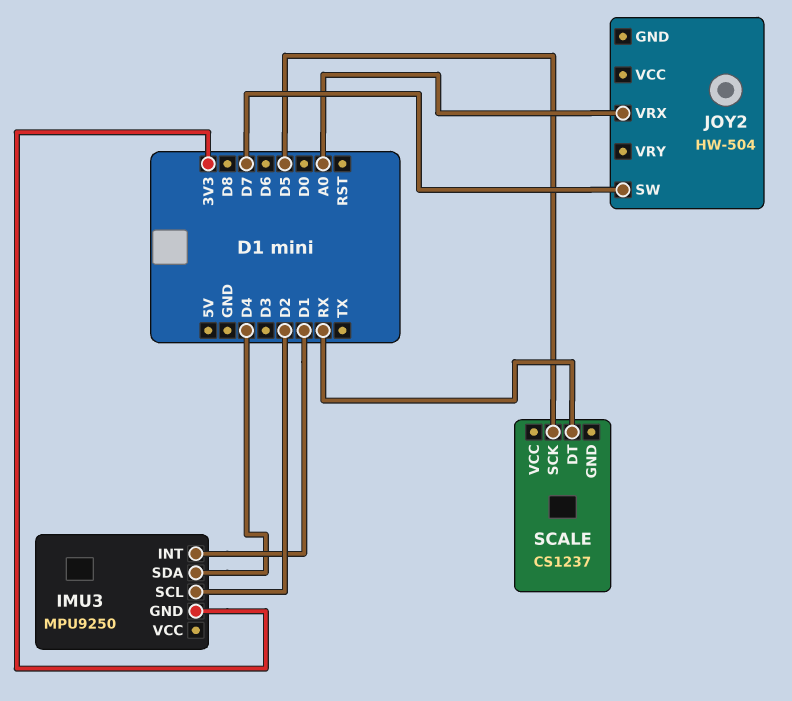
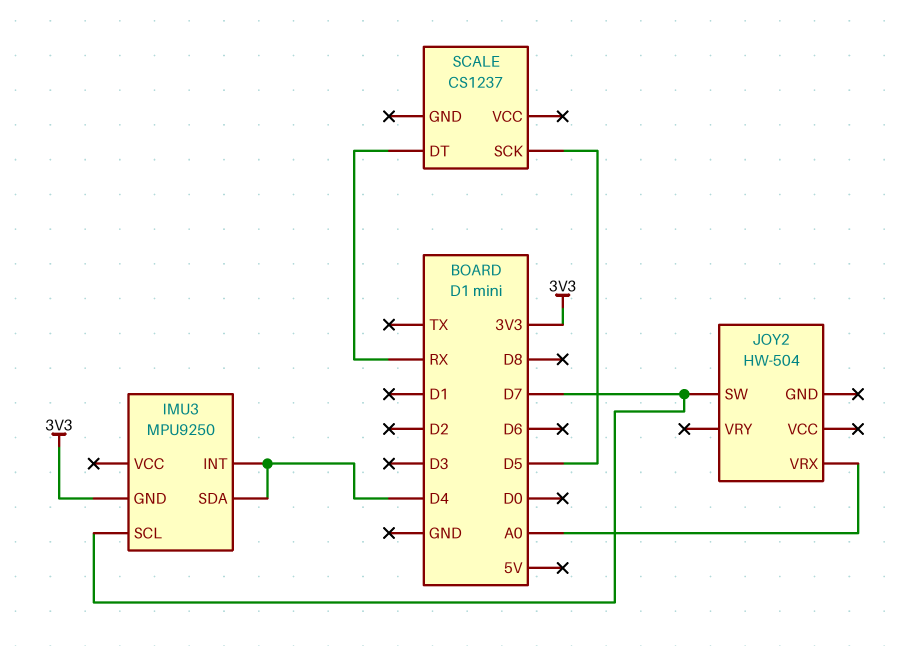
IMU3 pin INT: D1 -> D4
IMU3 pin SCL: D2 -> D7

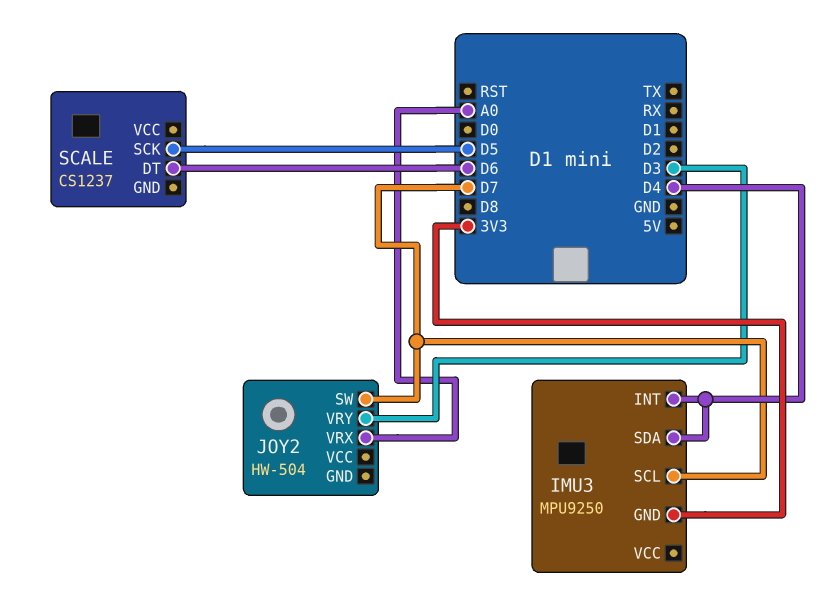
JOY2 pin VRY: none -> D3
SCALE pin DT: RX -> D6

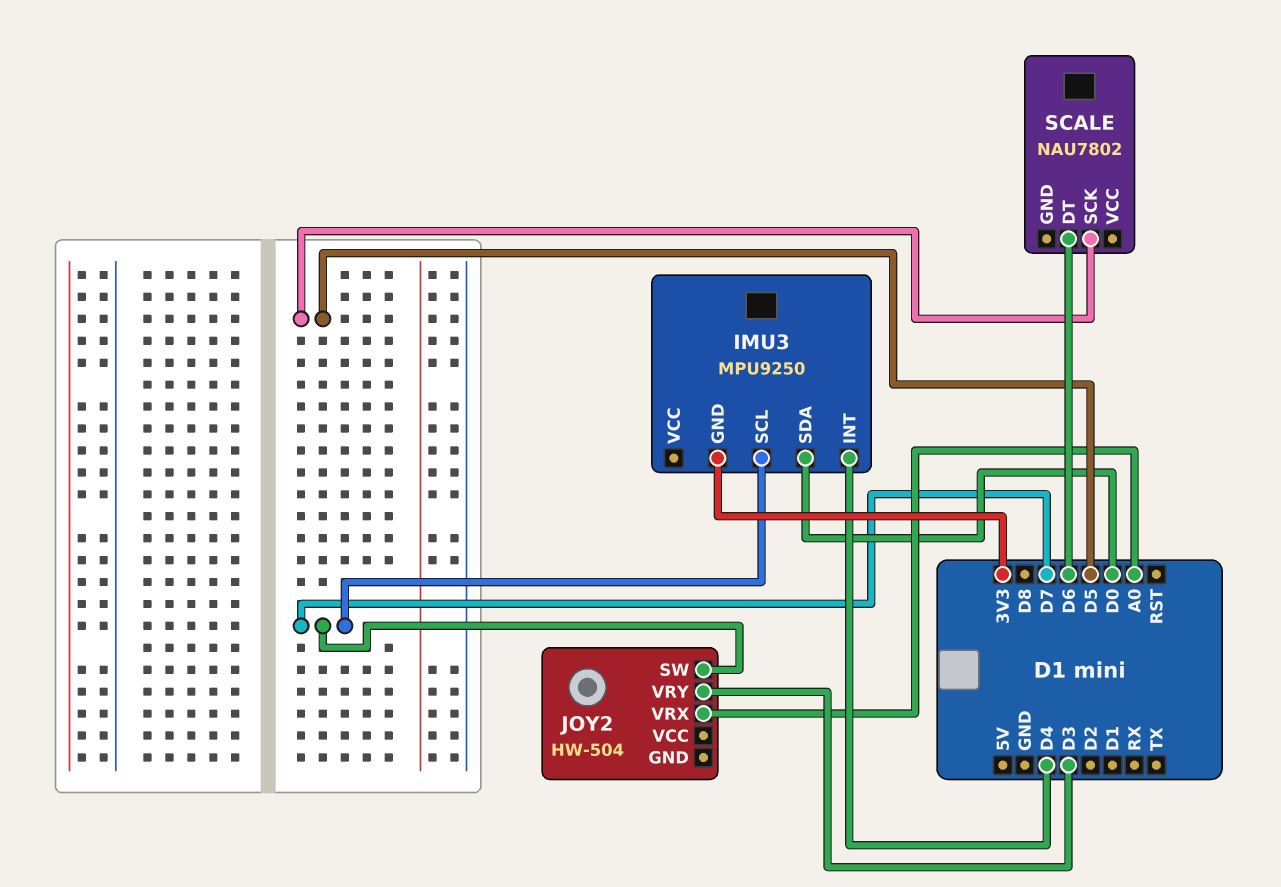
IMU3 pin SDA: D4 -> D0
SCALE: CS1237 -> NAU7802

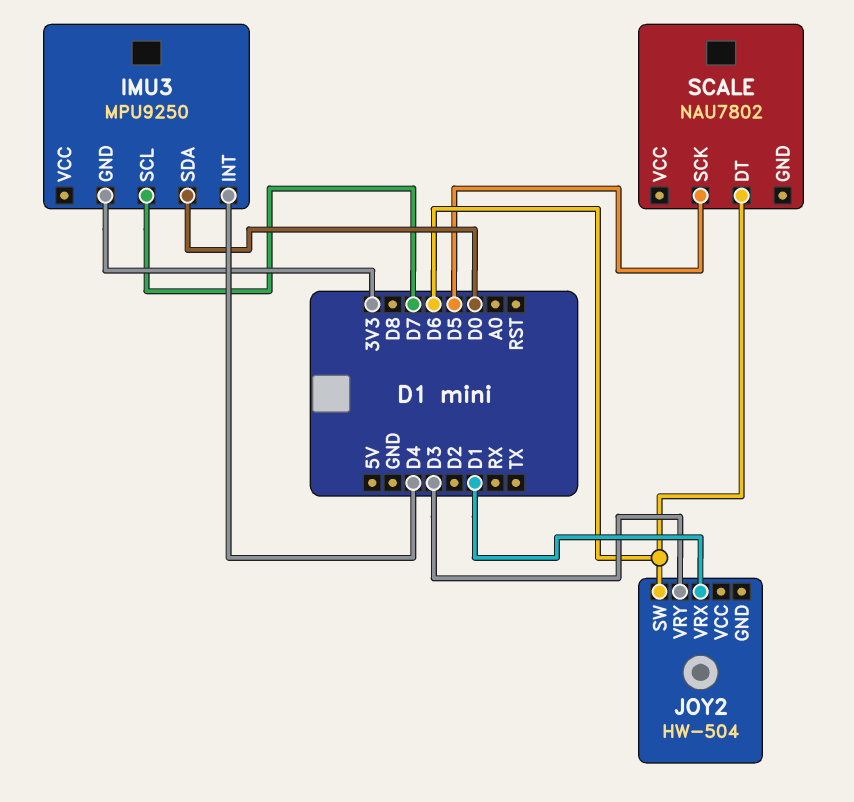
JOY2 pin SW: D7 -> D6
JOY2 pin VRX: A0 -> D1

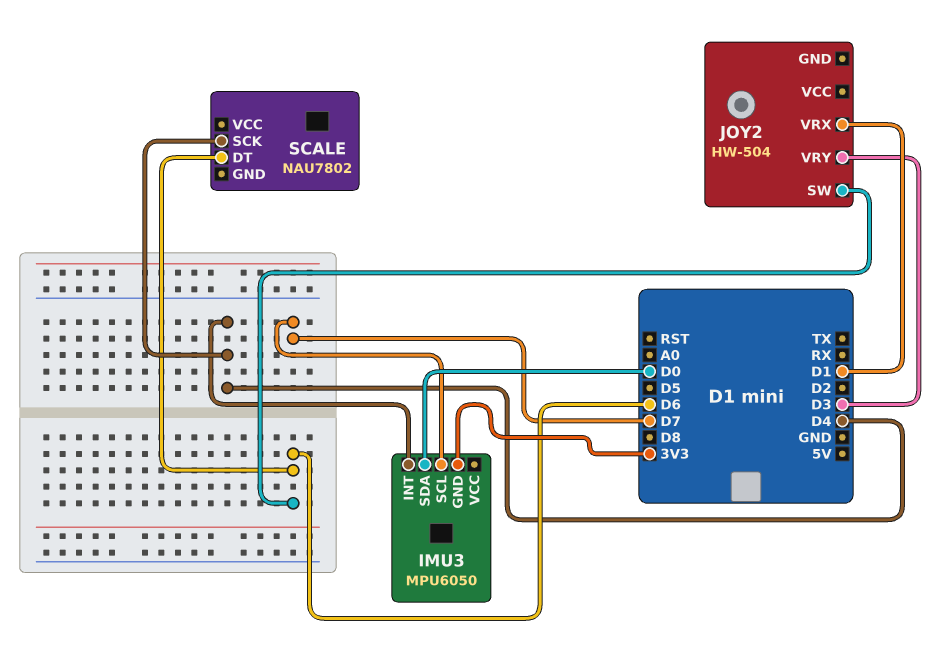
IMU3: MPU9250 -> MPU6050
SCALE pin SCK: D5 -> D4

